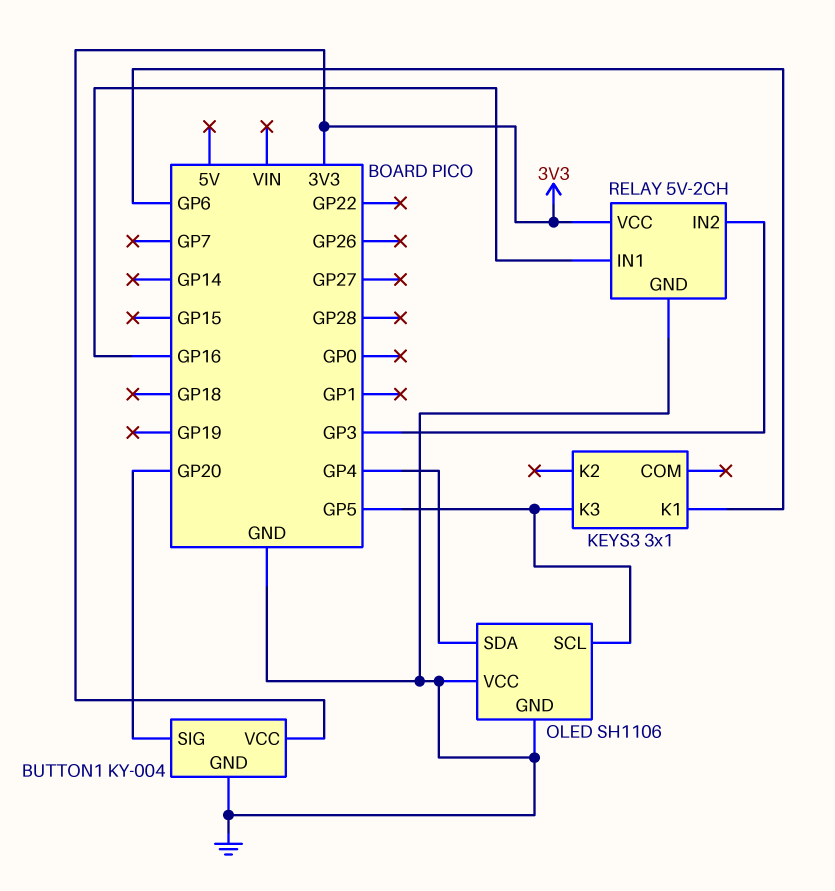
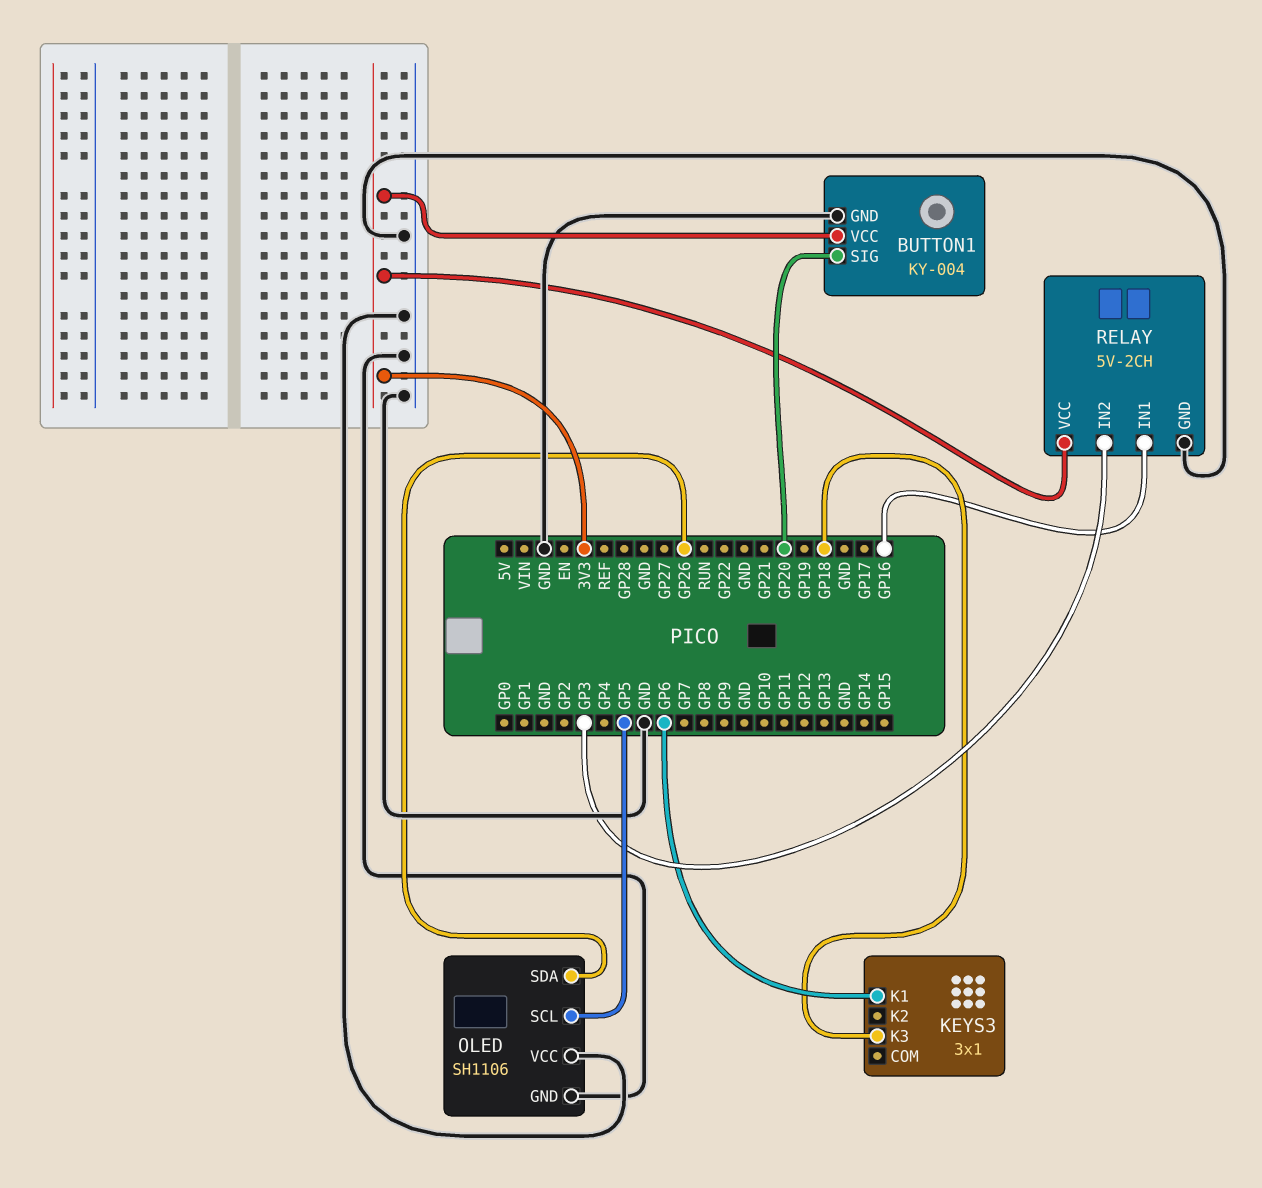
KEYS3 pin K3: GP5 -> GP18
OLED pin SDA: GP4 -> GP26

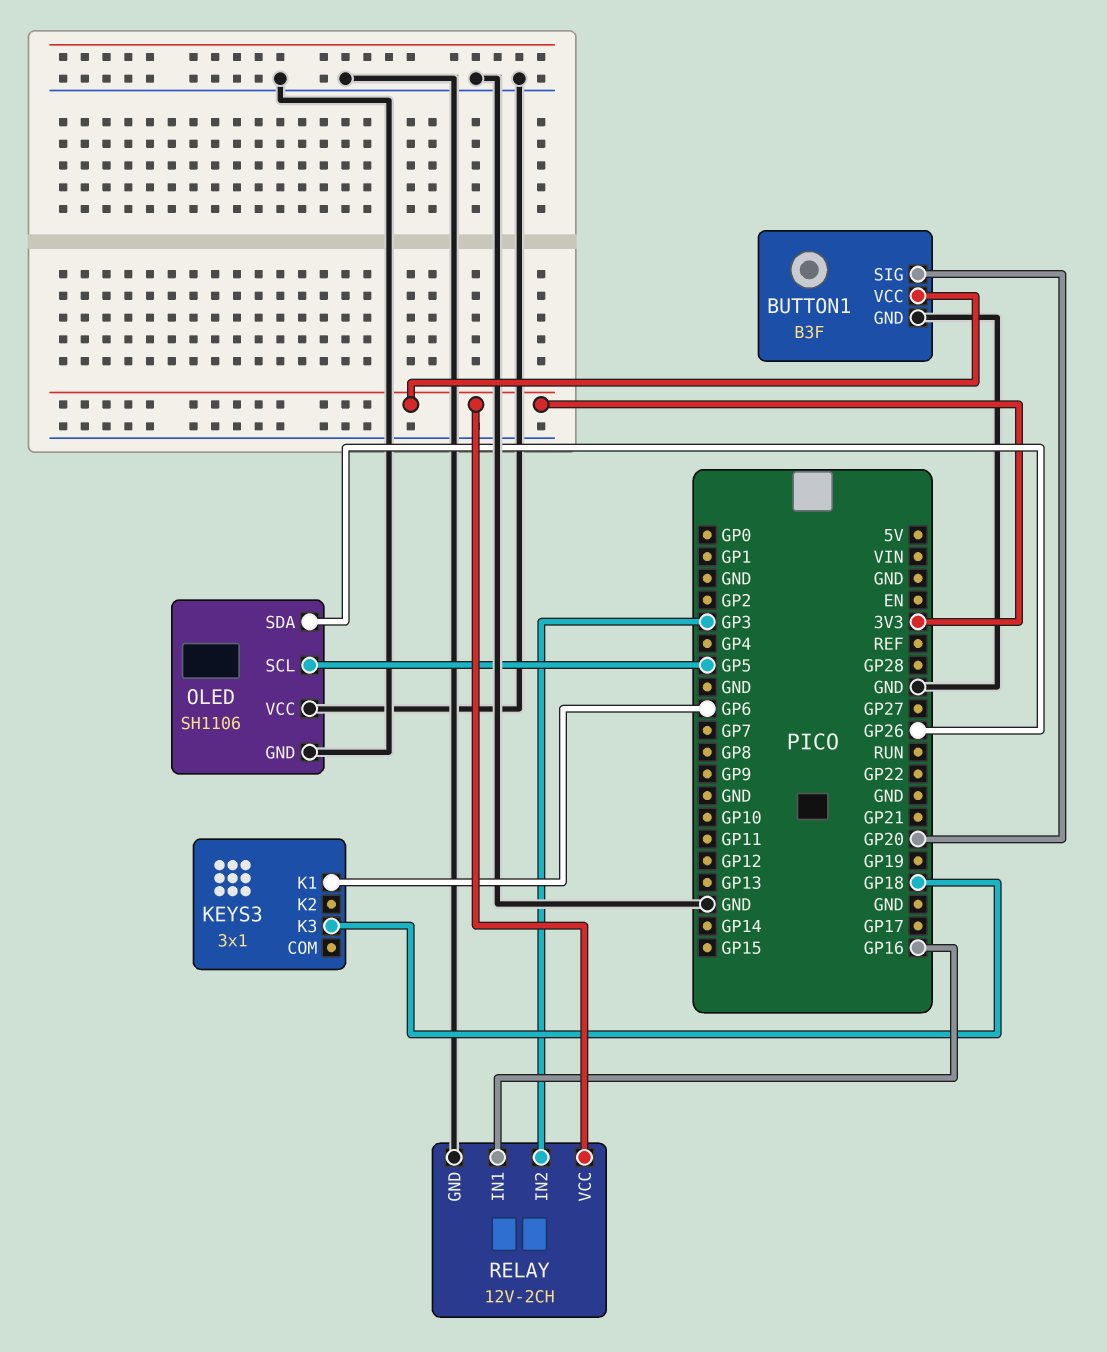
BUTTON1: KY-004 -> B3F
RELAY: 5V-2CH -> 12V-2CH

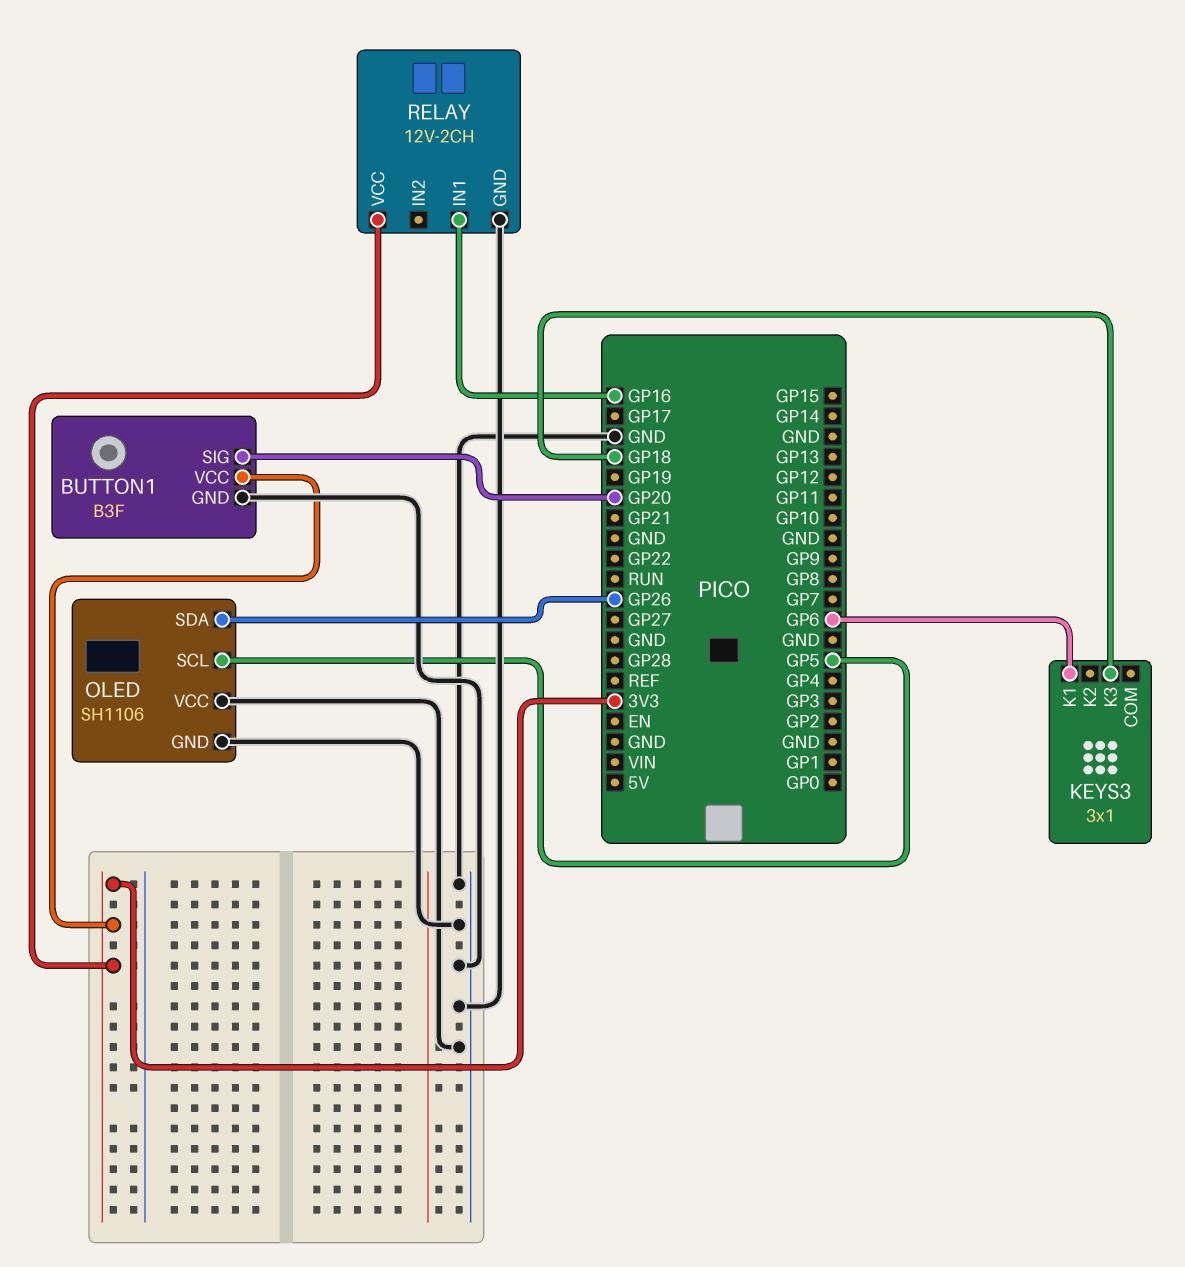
RELAY pin IN2: GP3 -> none

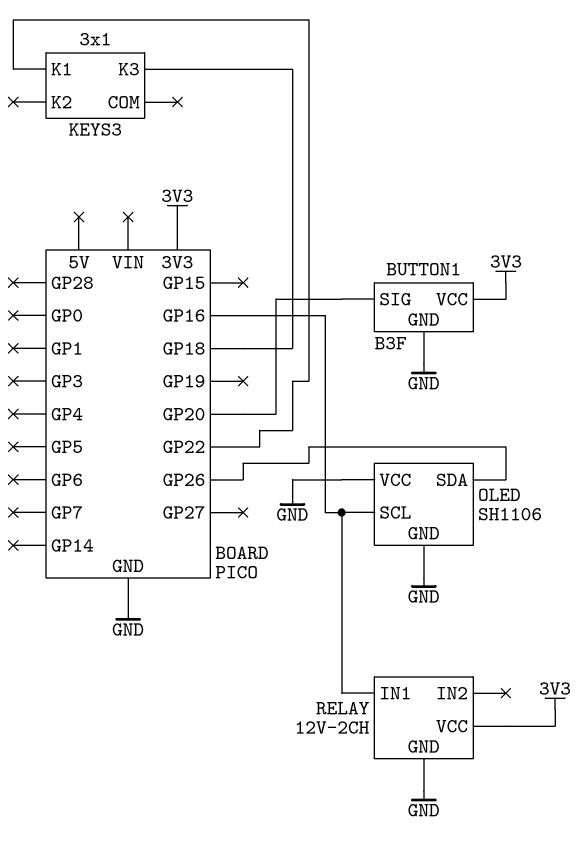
KEYS3 pin K1: GP6 -> GP22
OLED pin SCL: GP5 -> GP16

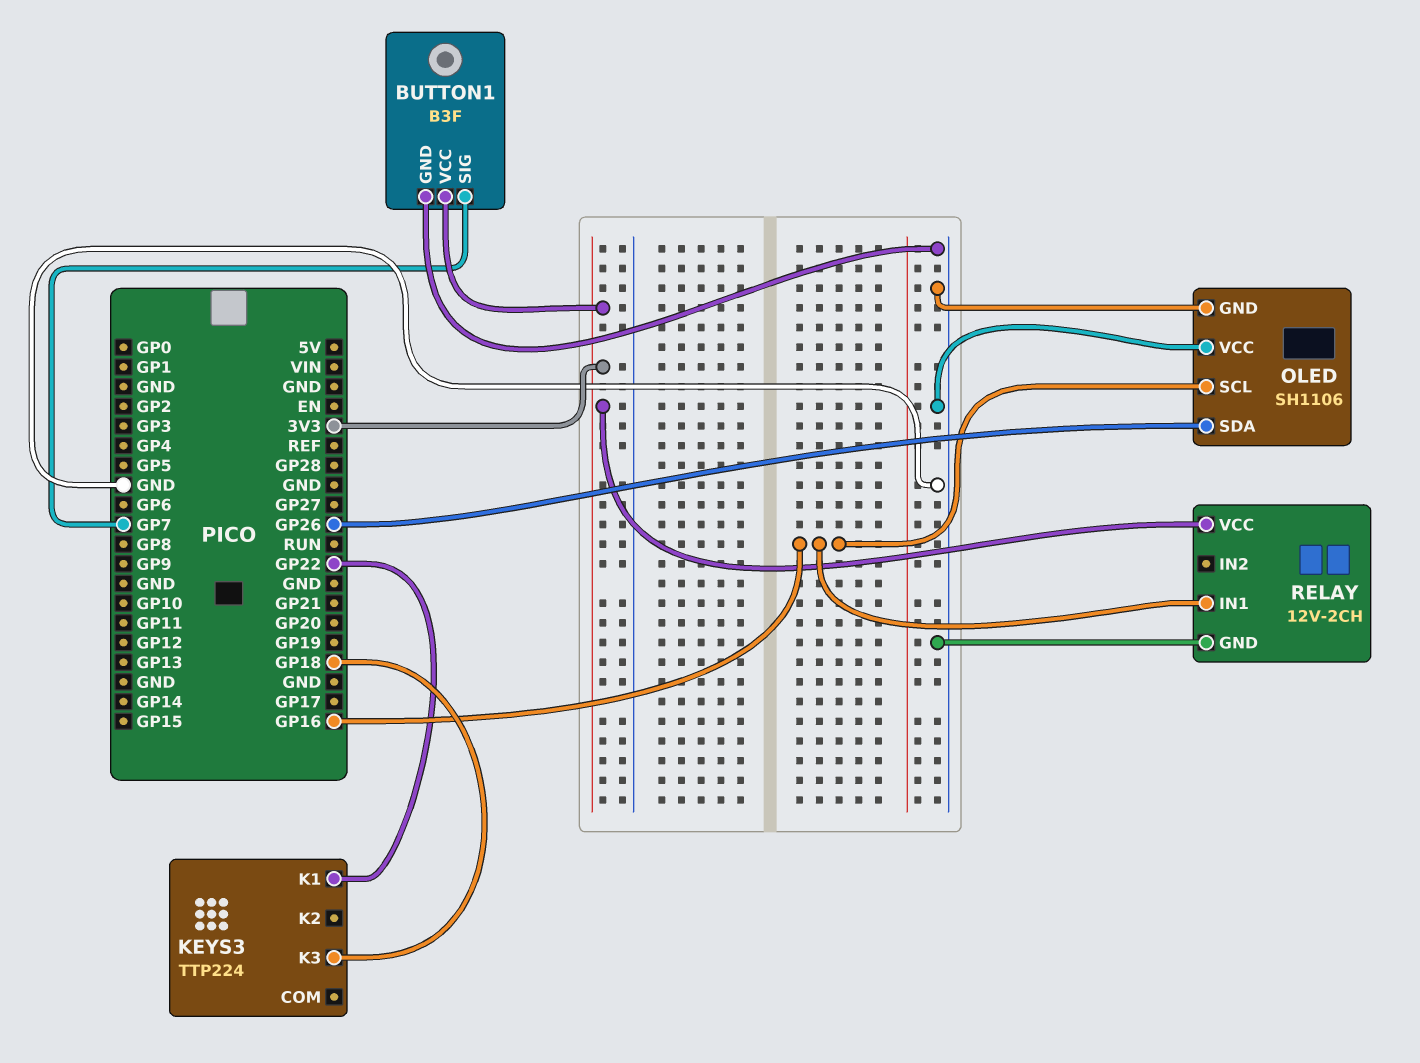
BUTTON1 pin SIG: GP20 -> GP7
KEYS3: 3x1 -> TTP224

